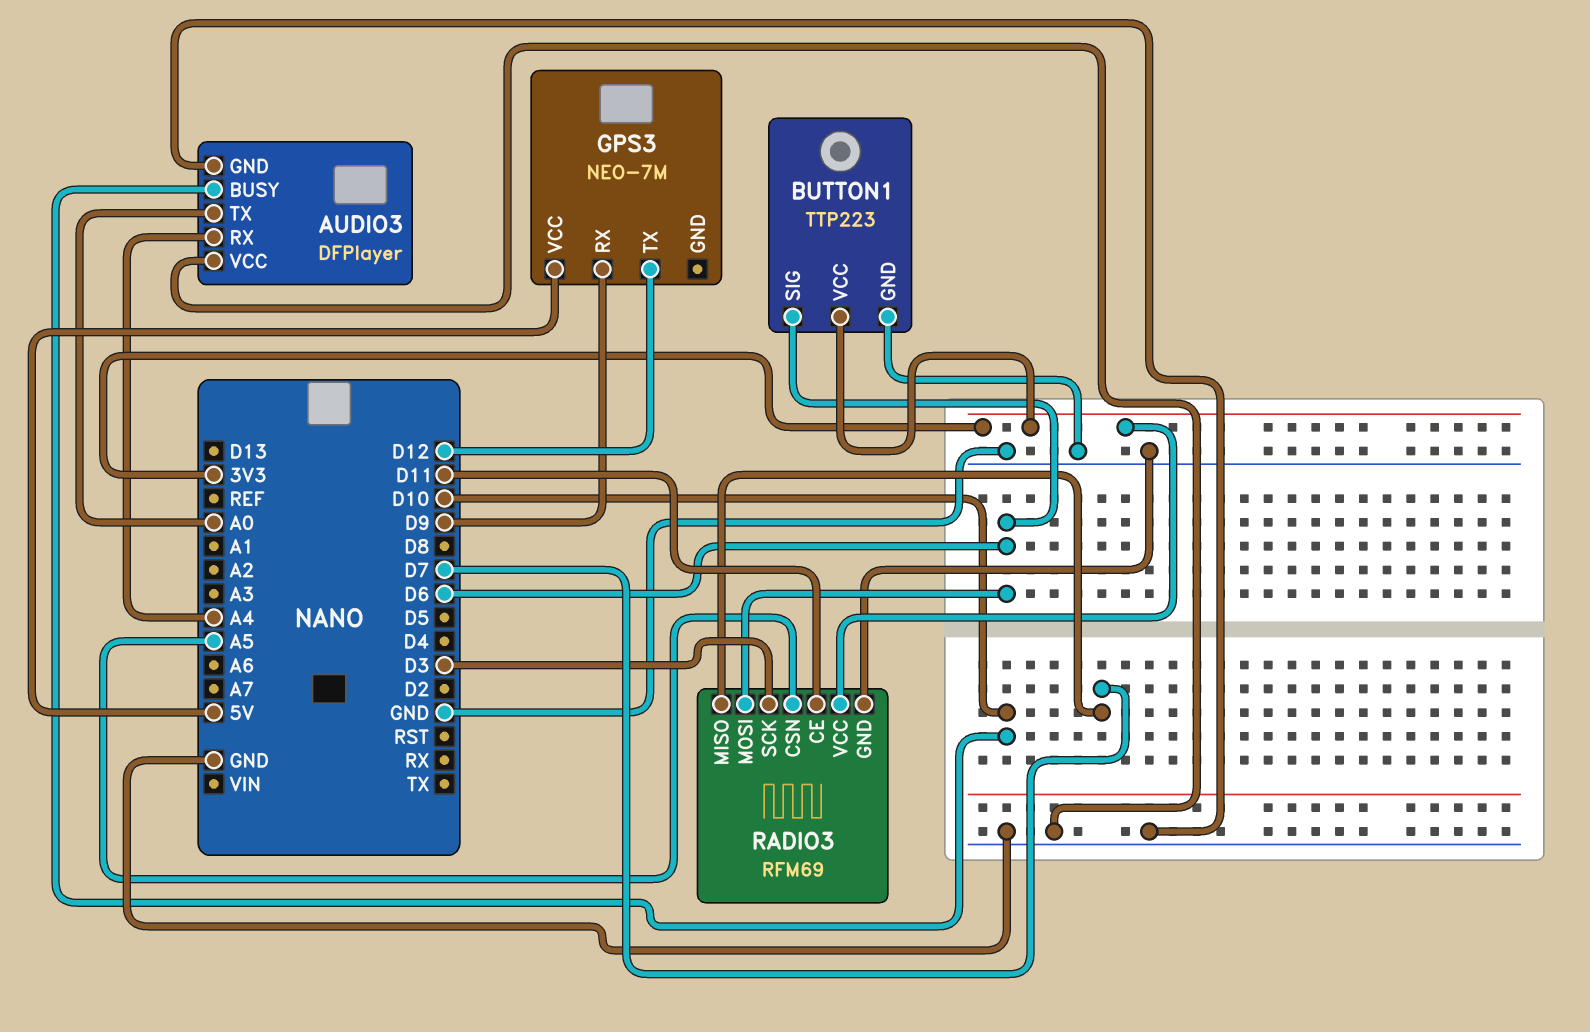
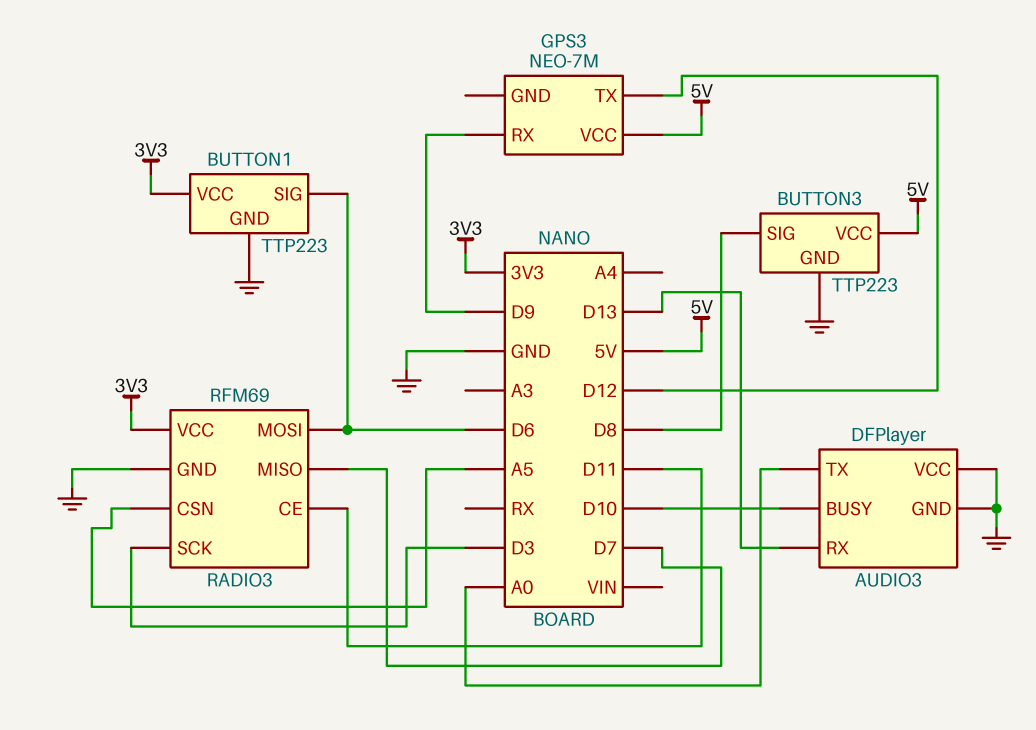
AUDIO3 pin RX: A4 -> D13
BUTTON3: none -> TTP223
BUTTON3 pin GND: none -> GND
BUTTON3 pin SIG: none -> D8
BUTTON3 pin VCC: none -> 5V

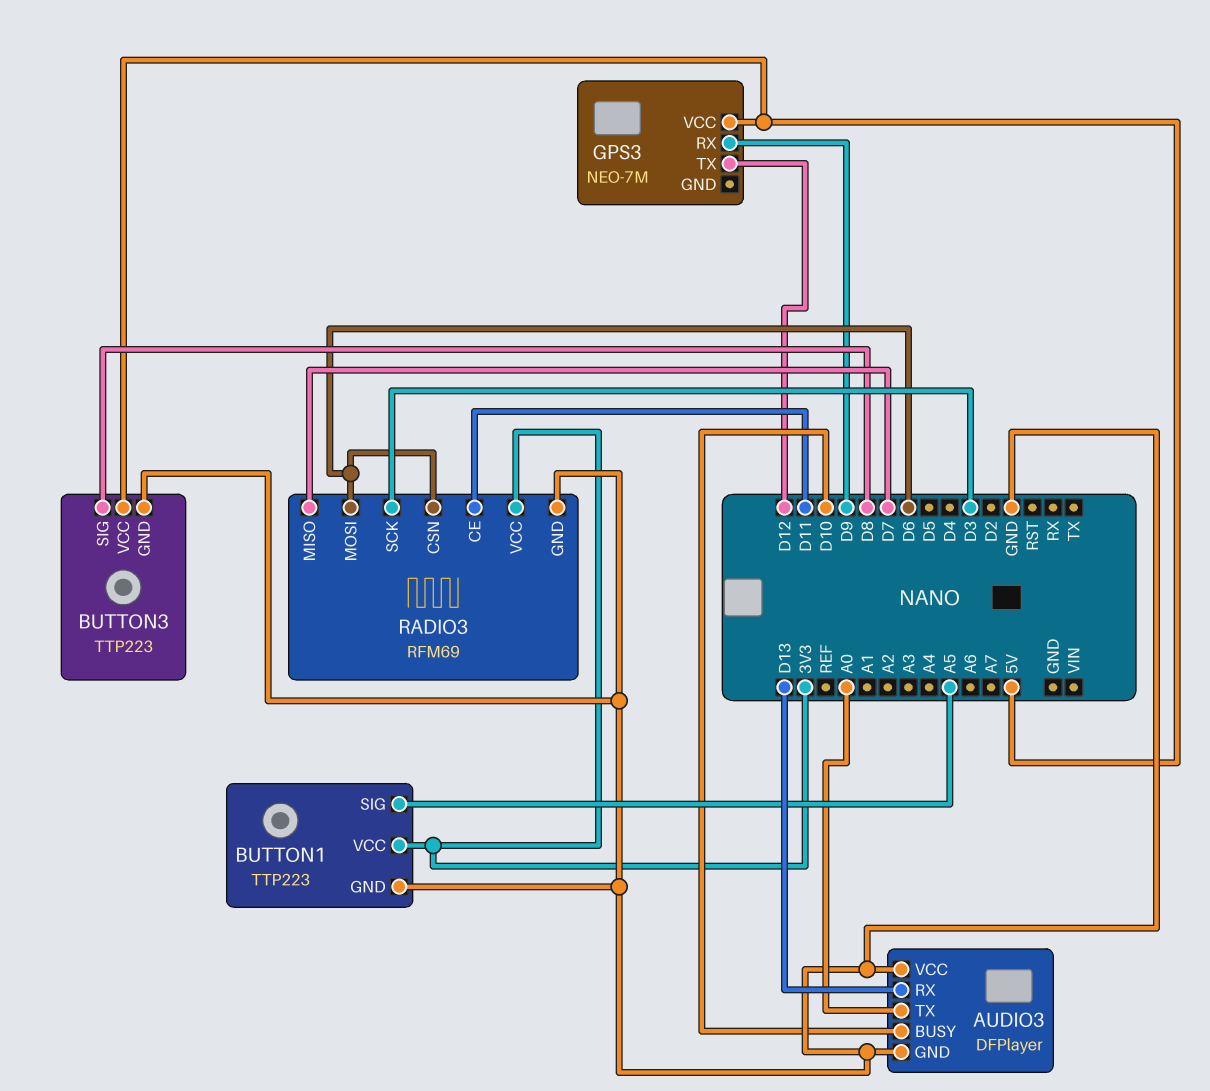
BUTTON1 pin SIG: D6 -> A5
RADIO3 pin CSN: A5 -> D6

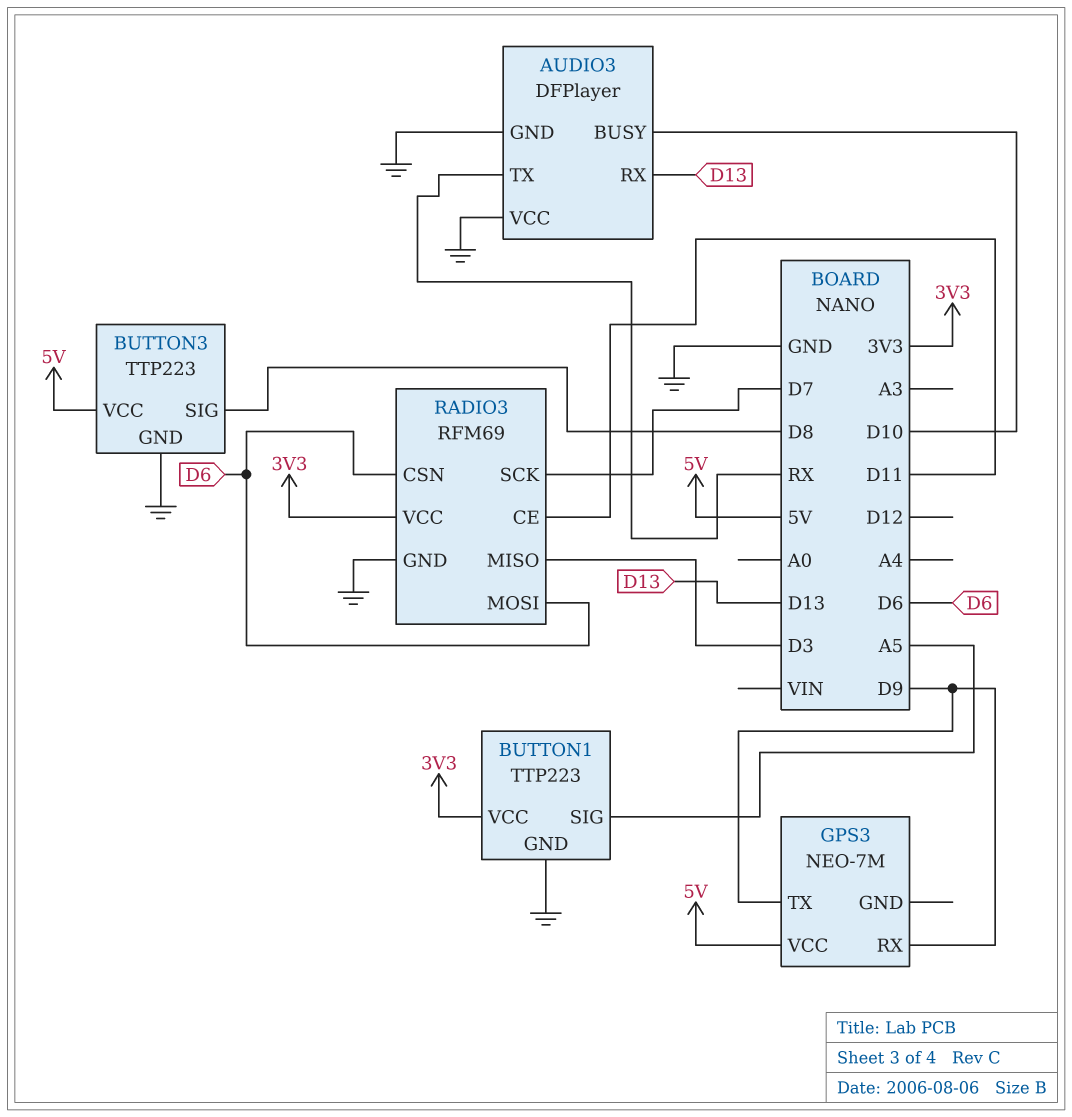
AUDIO3 pin TX: A0 -> RX
GPS3 pin TX: D12 -> D9
RADIO3 pin MISO: D7 -> D3
RADIO3 pin SCK: D3 -> D7

